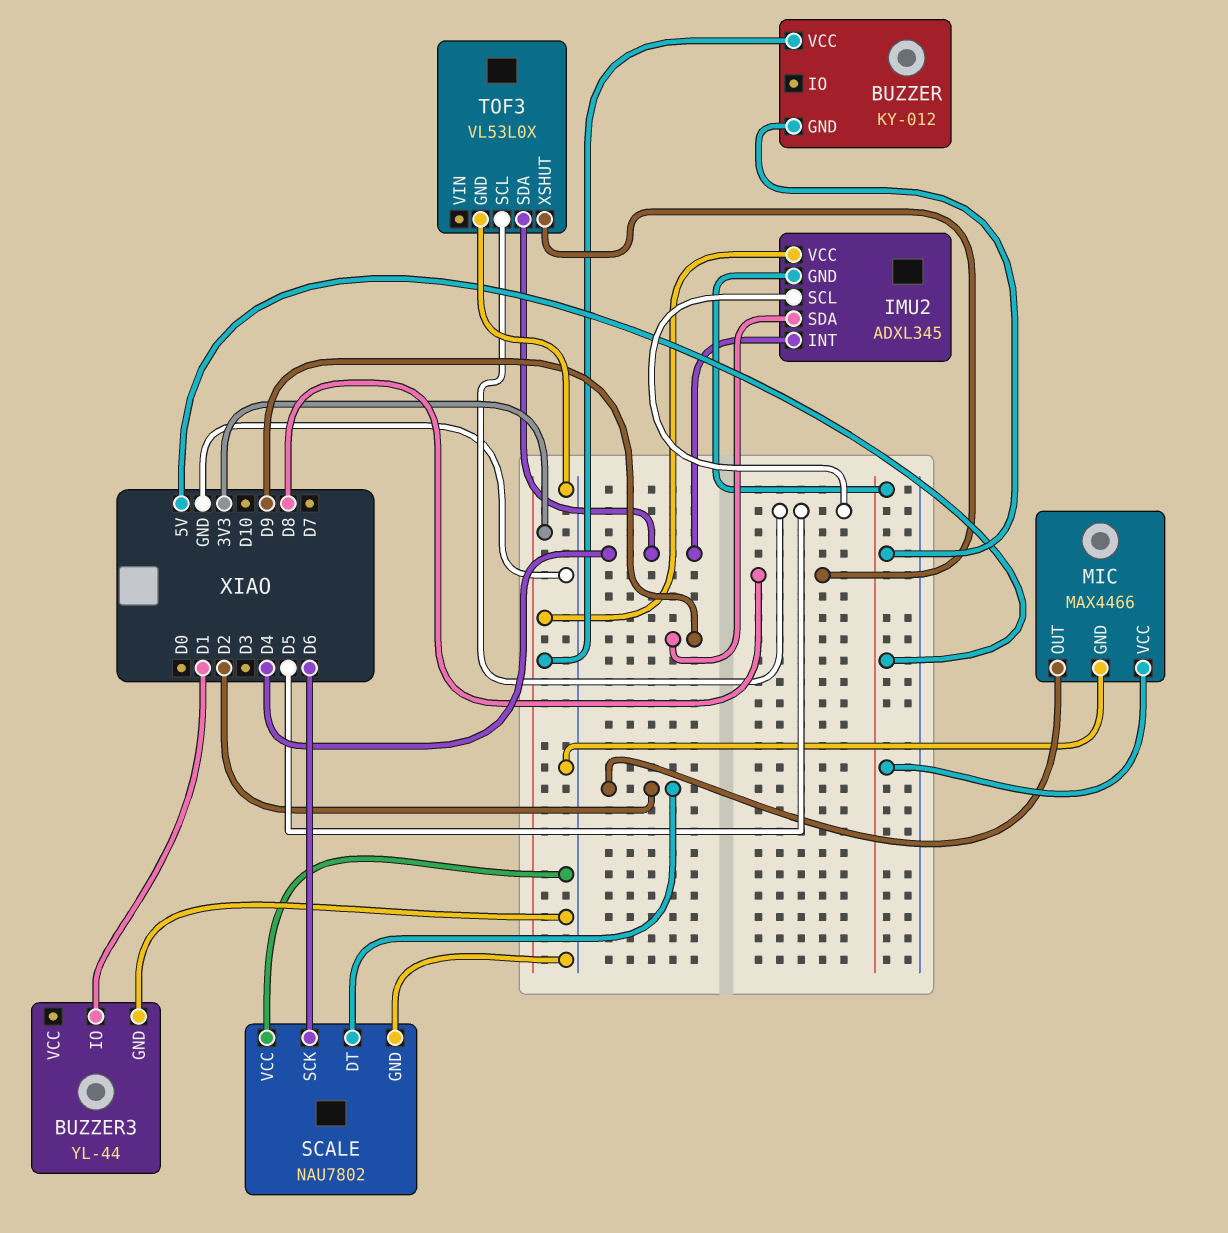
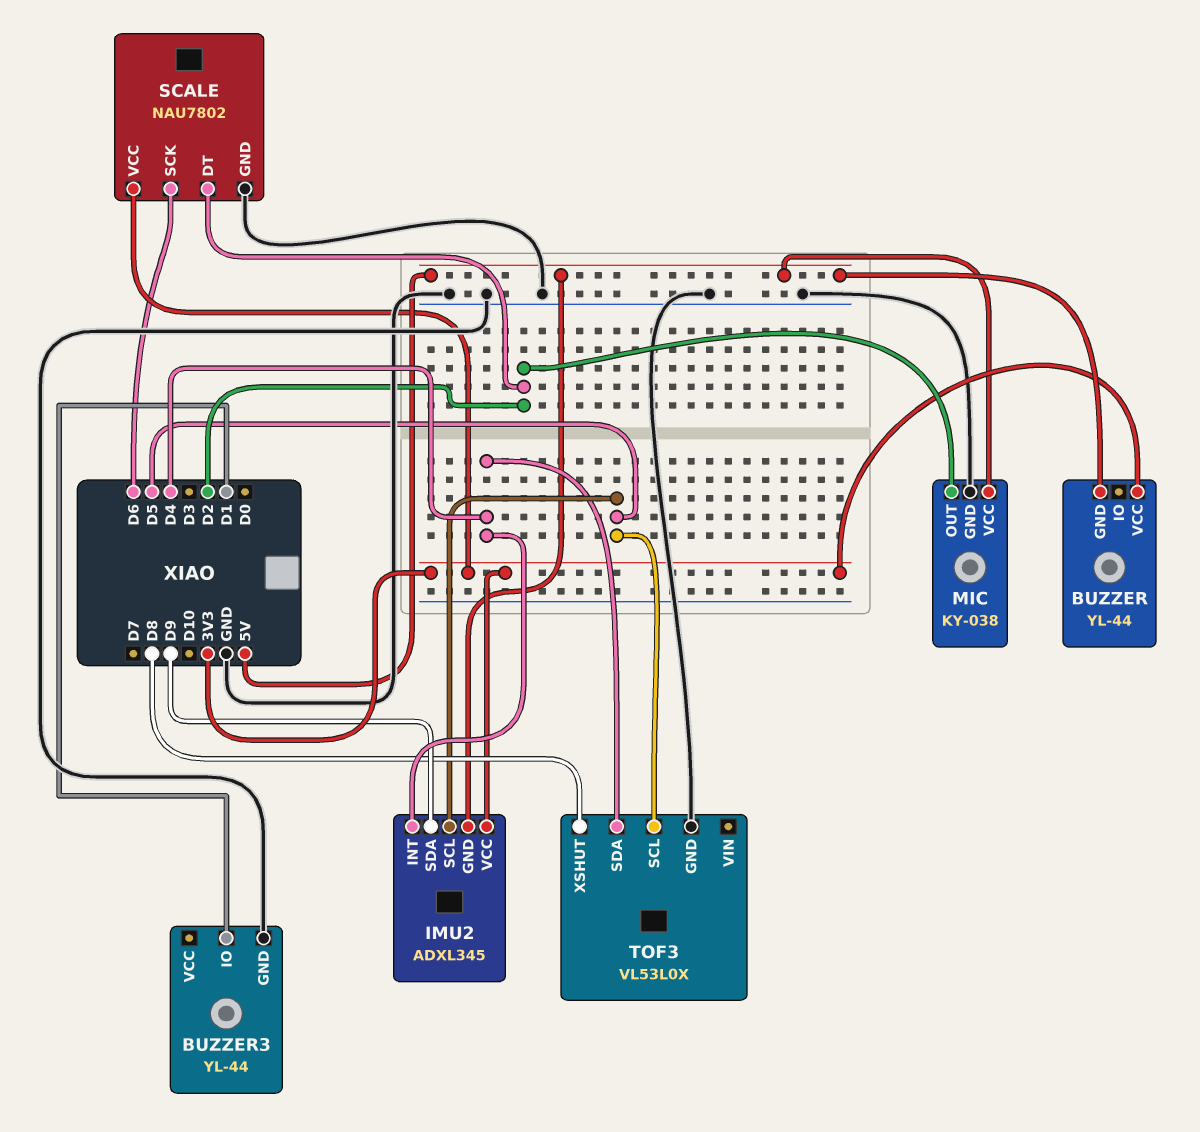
BUZZER: KY-012 -> YL-44
MIC: MAX4466 -> KY-038
SCALE pin VCC: GND -> 3V3

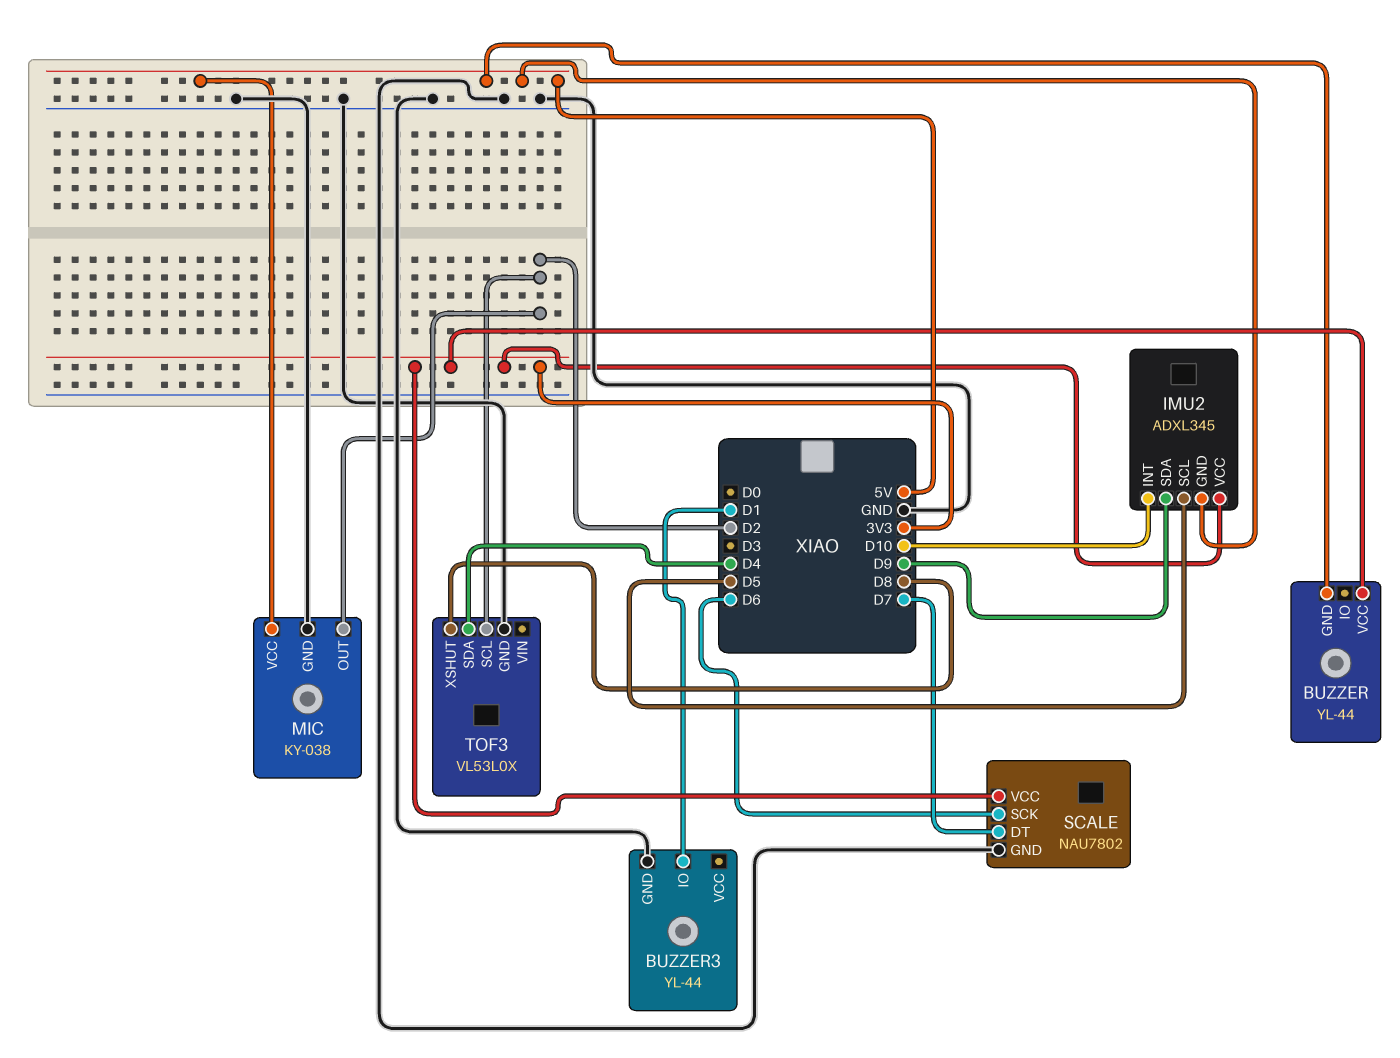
IMU2 pin INT: D4 -> D10
SCALE pin DT: D2 -> D7
TOF3 pin SCL: D5 -> D2

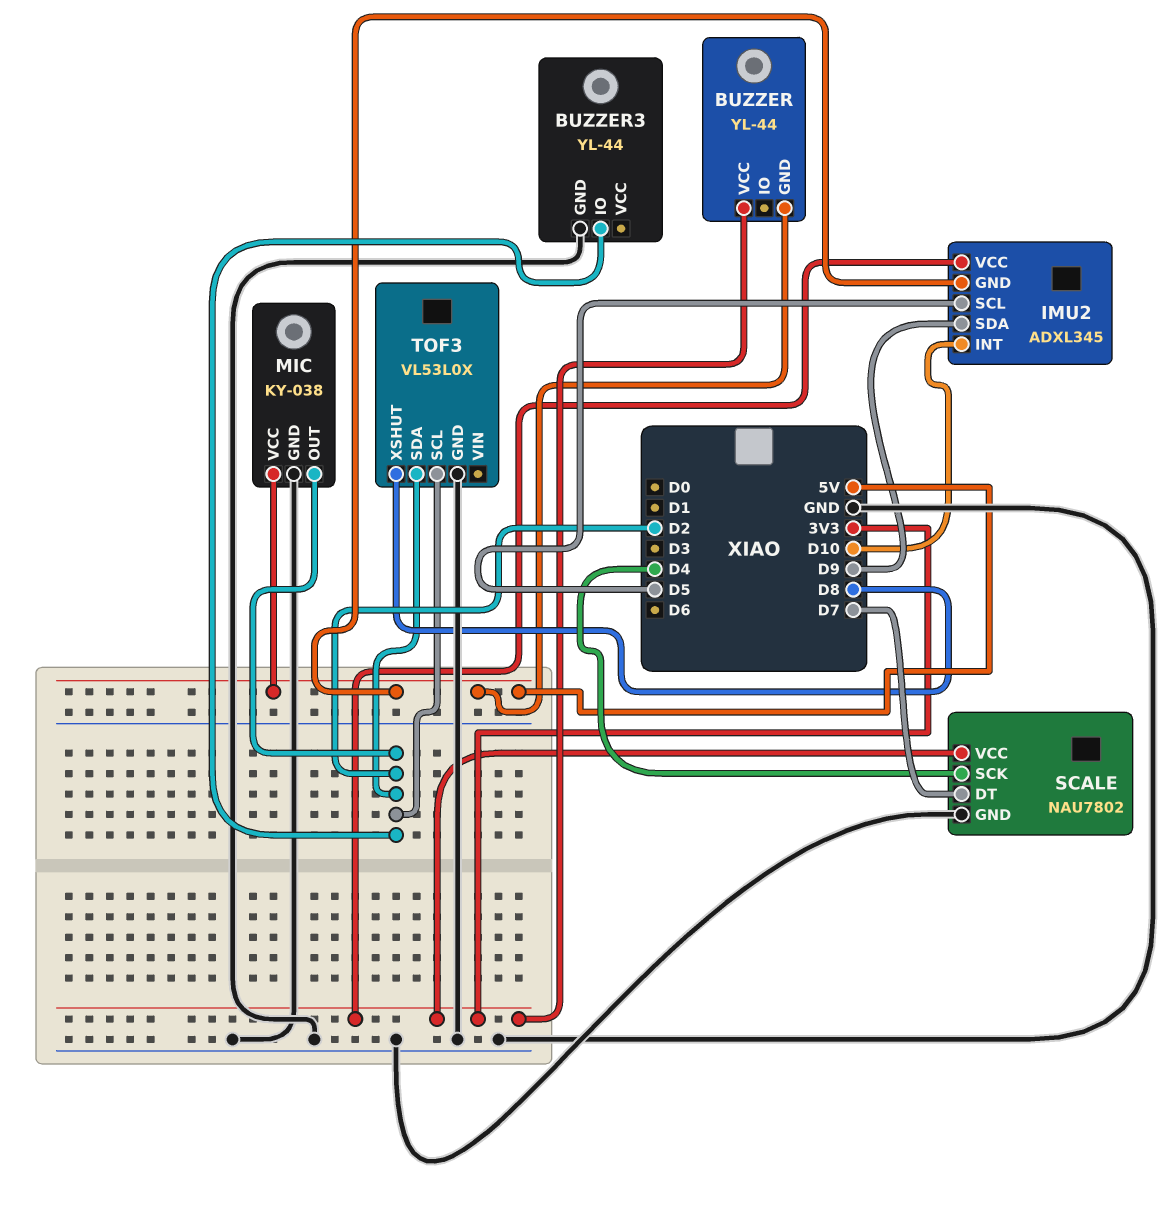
BUZZER3 pin IO: D1 -> D2
SCALE pin SCK: D6 -> D4
TOF3 pin SDA: D4 -> D2

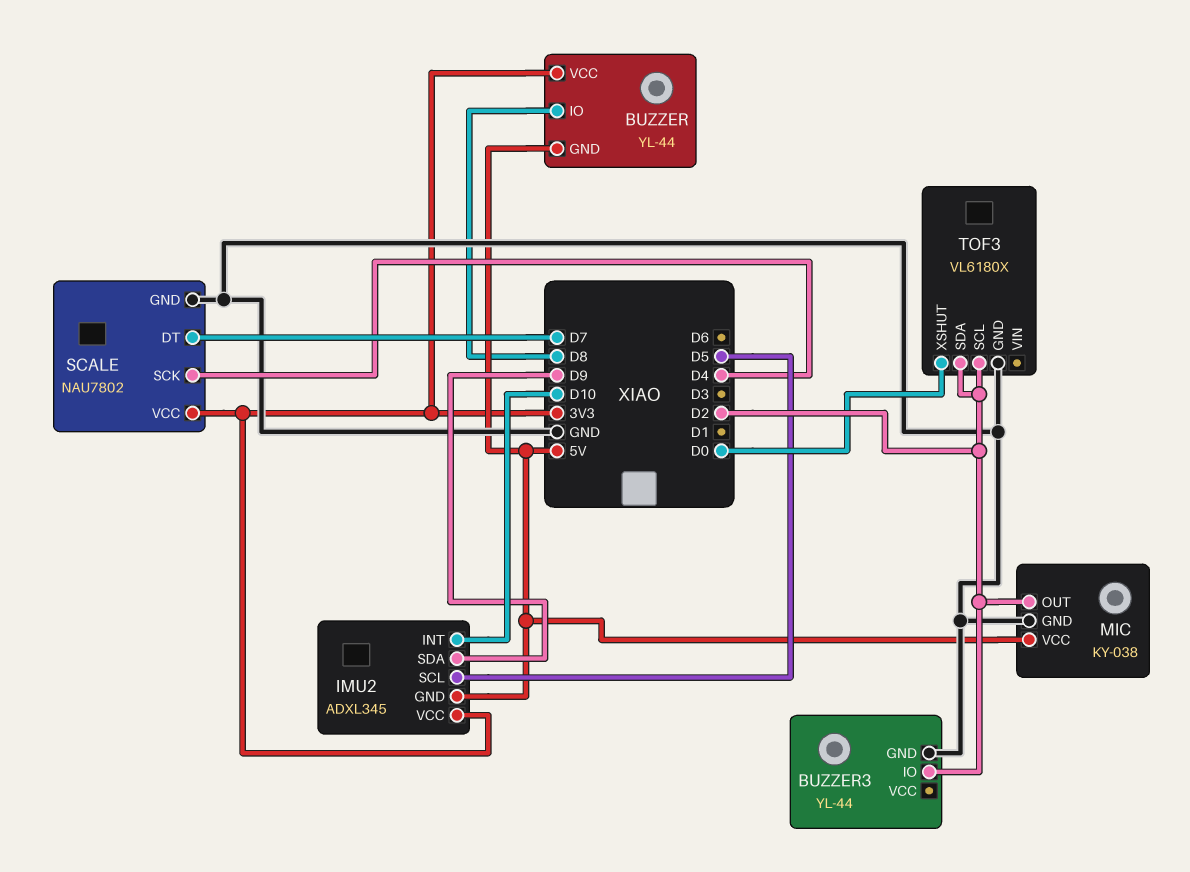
BUZZER pin IO: none -> D8
TOF3: VL53L0X -> VL6180X
TOF3 pin XSHUT: D8 -> D0

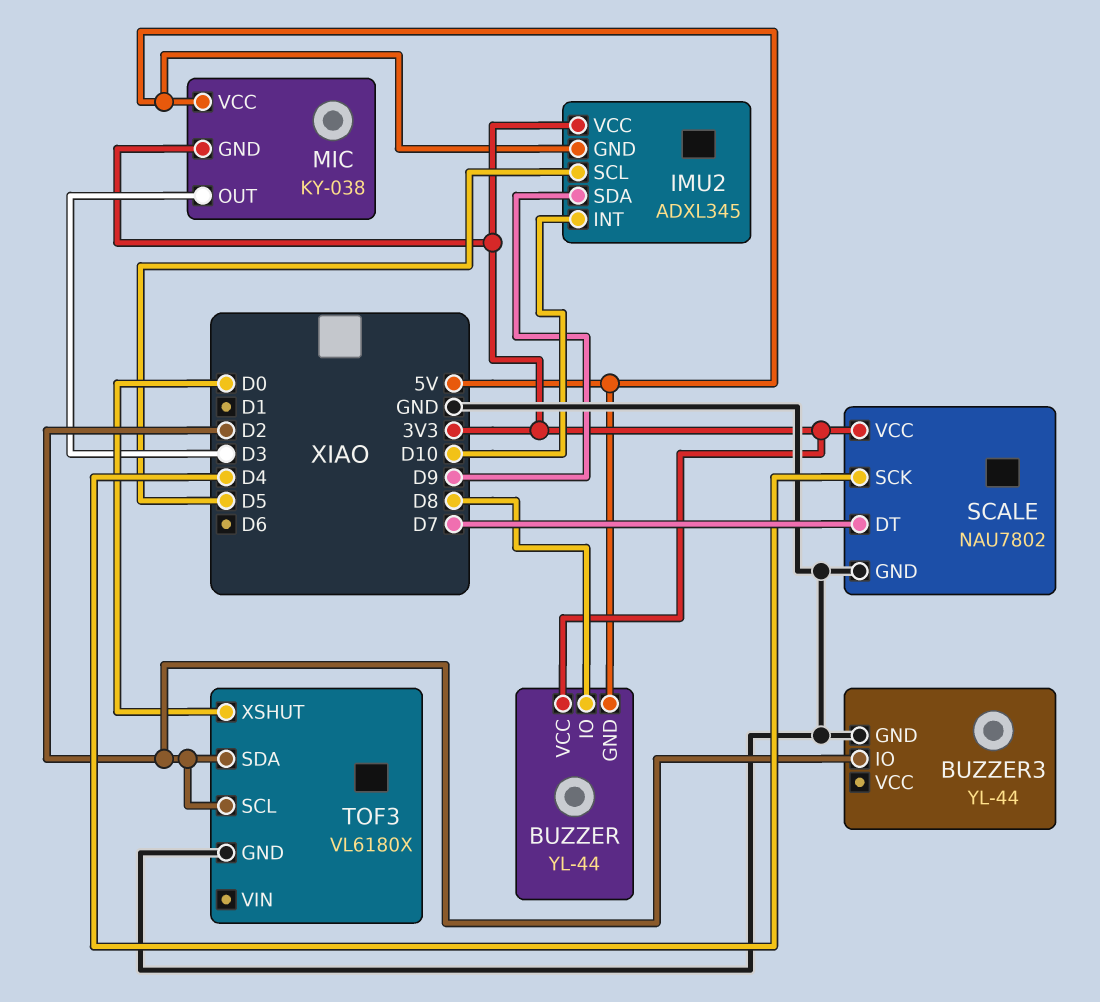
MIC pin GND: GND -> 3V3
MIC pin OUT: D2 -> D3

